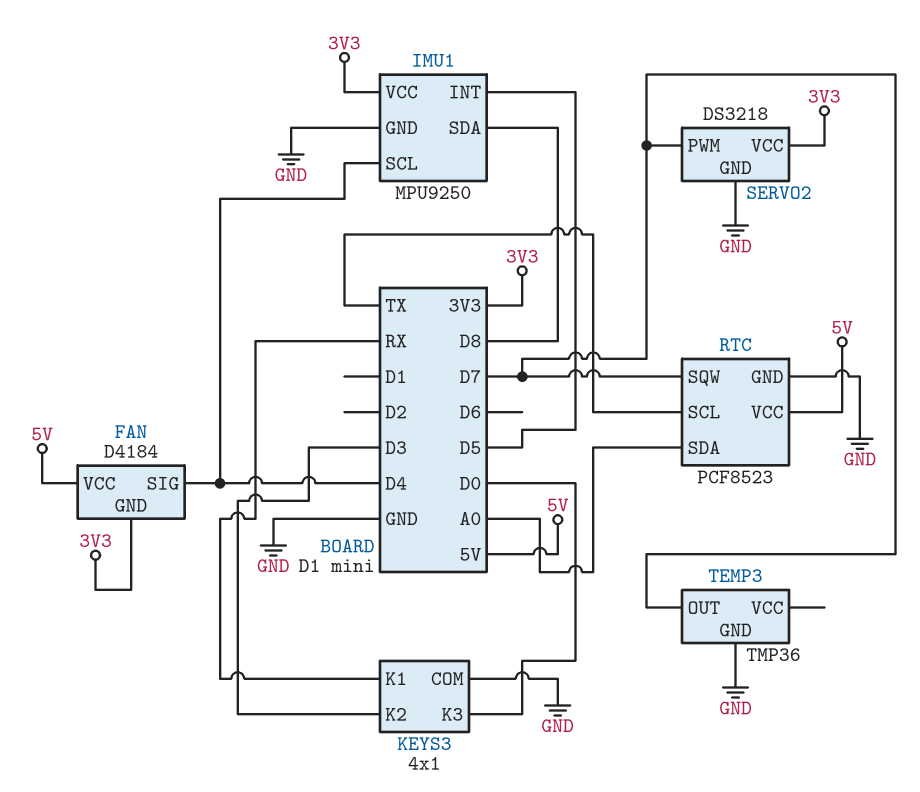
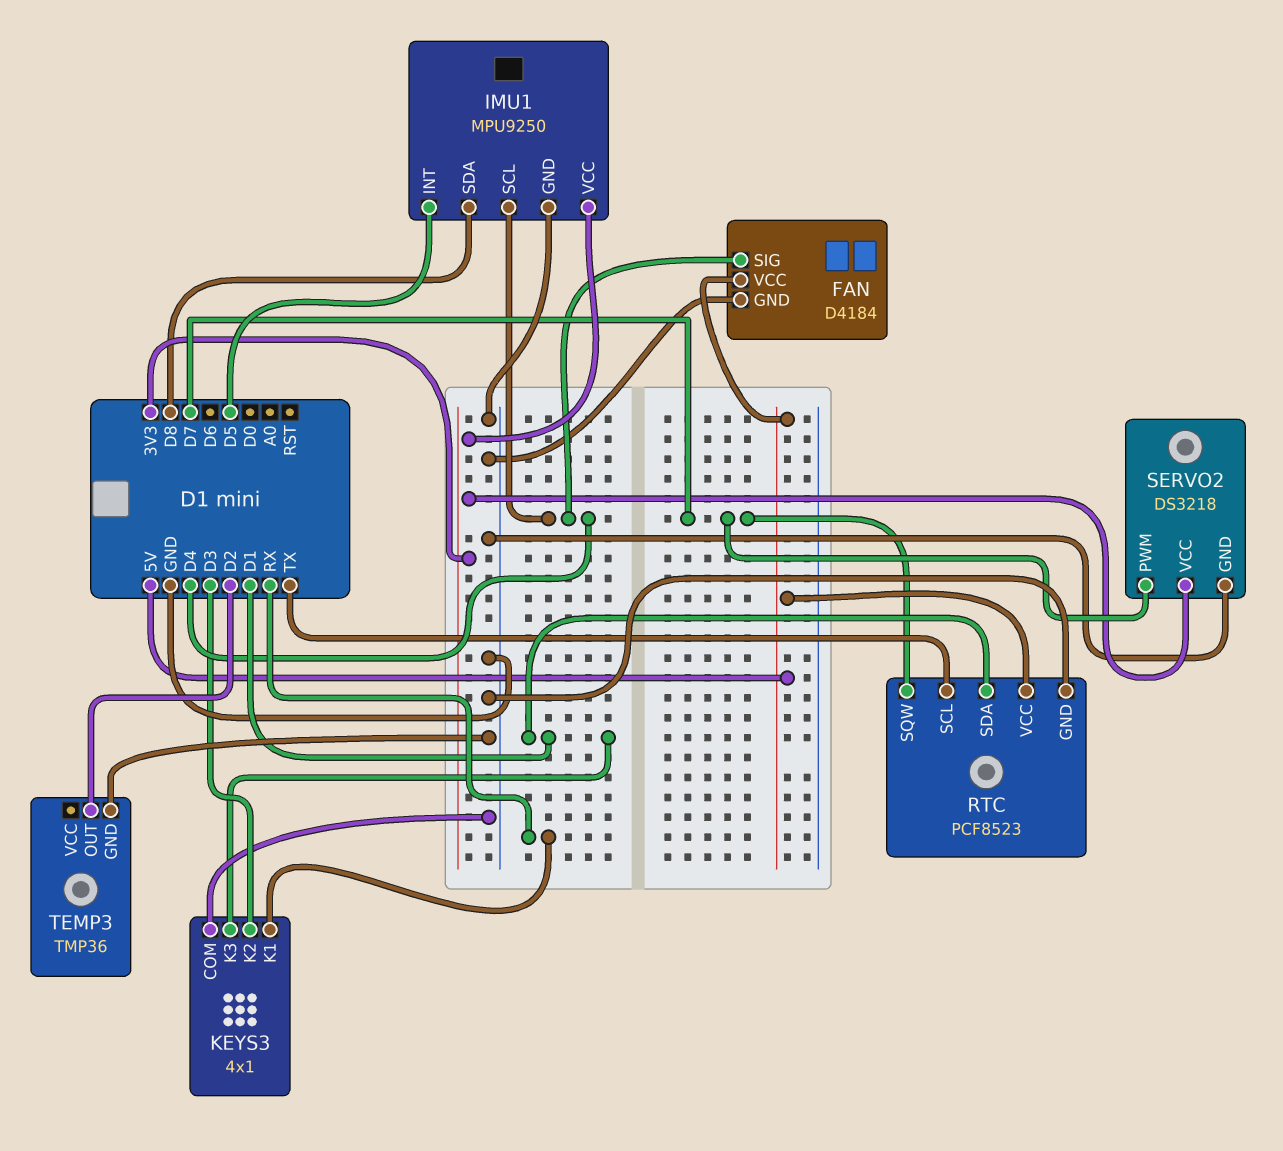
FAN pin GND: 3V3 -> GND
KEYS3 pin K3: D0 -> D1
RTC pin SDA: A0 -> D1
TEMP3 pin OUT: D7 -> D2

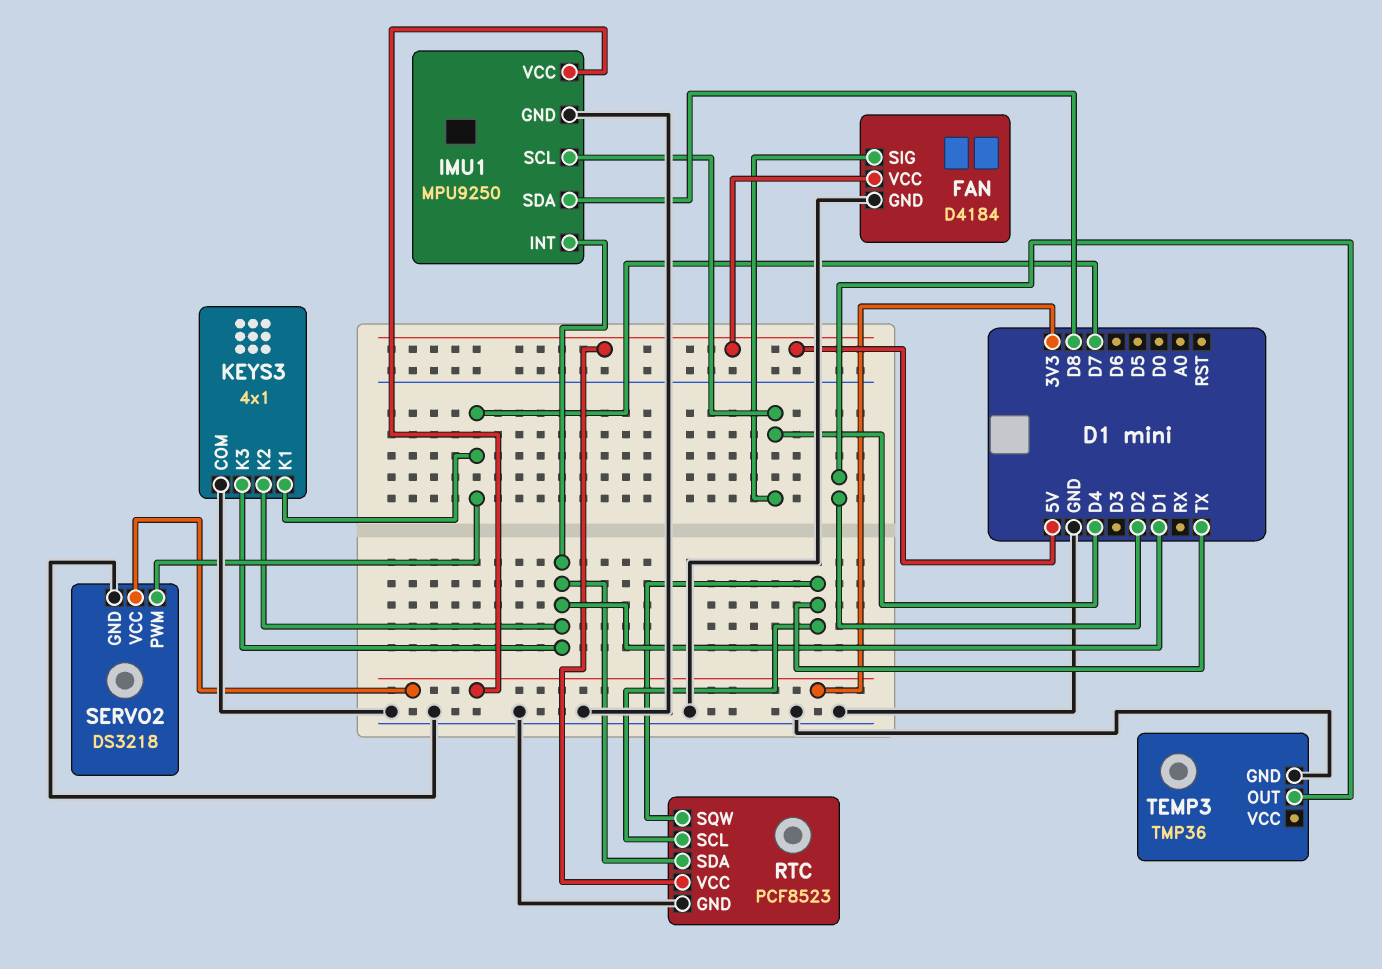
IMU1 pin INT: D5 -> D1
KEYS3 pin K1: RX -> D7
KEYS3 pin K2: D3 -> D1
RTC pin SQW: D7 -> TX

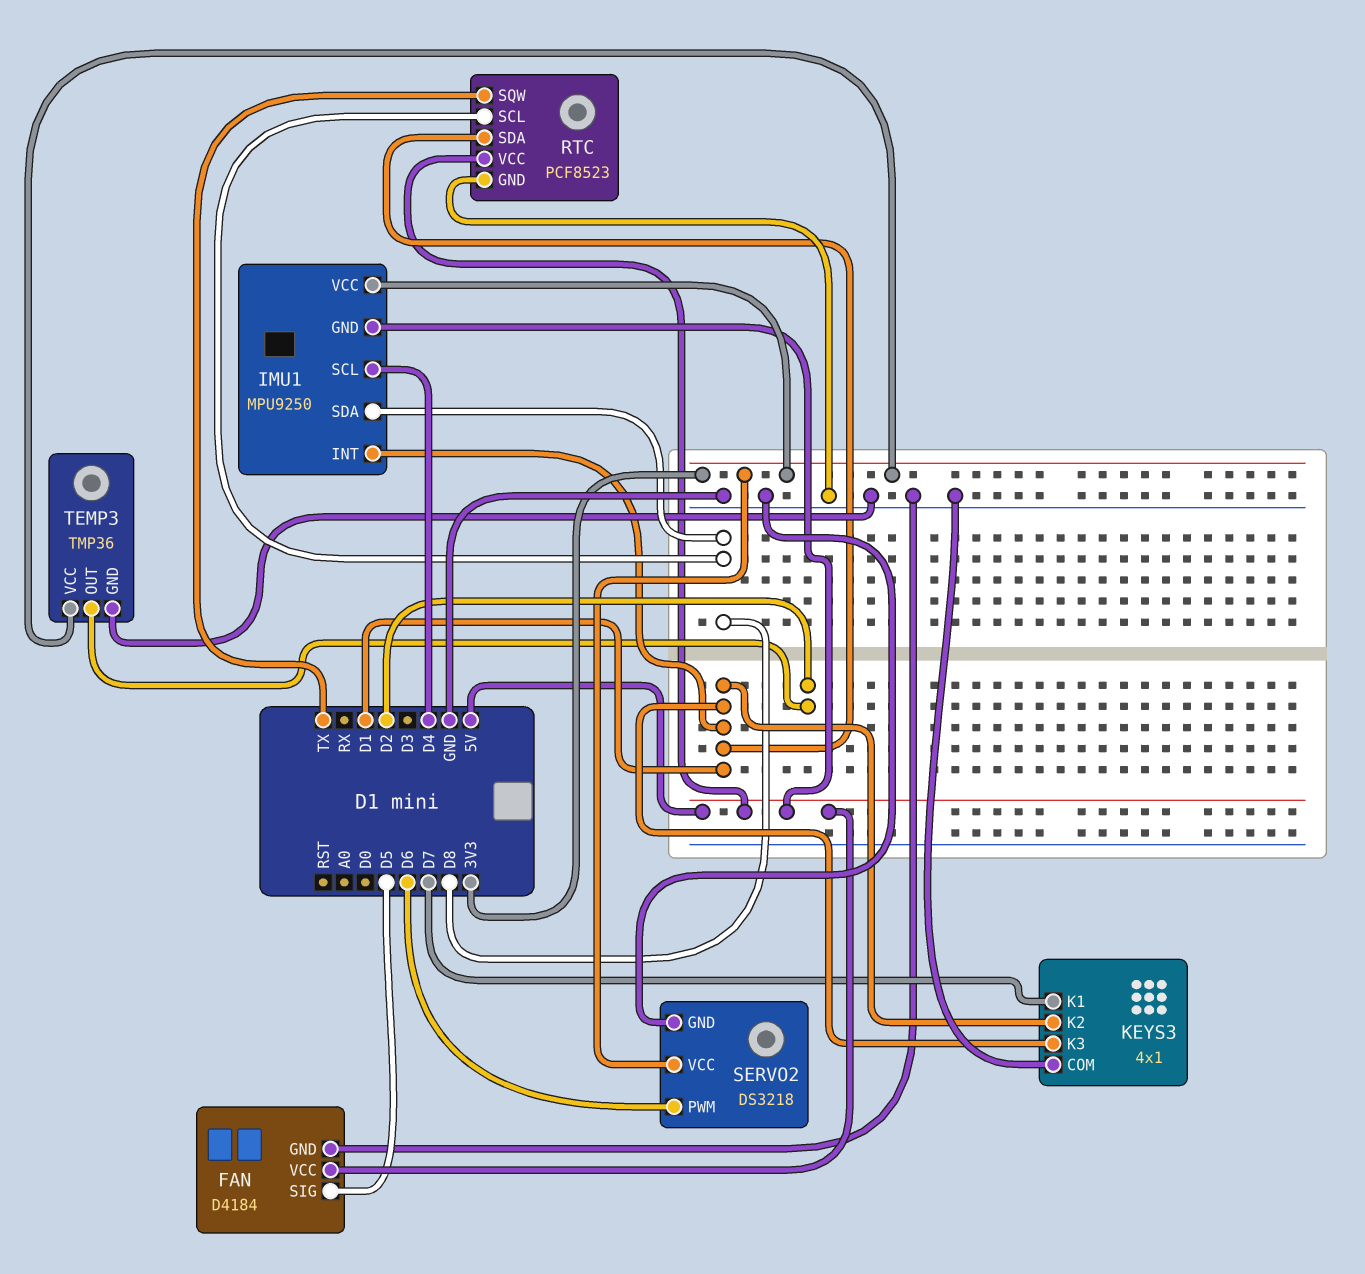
FAN pin SIG: D4 -> D5
IMU1 pin GND: GND -> 5V
RTC pin SCL: TX -> D8
SERVO2 pin PWM: D7 -> D6
TEMP3 pin VCC: none -> 3V3

